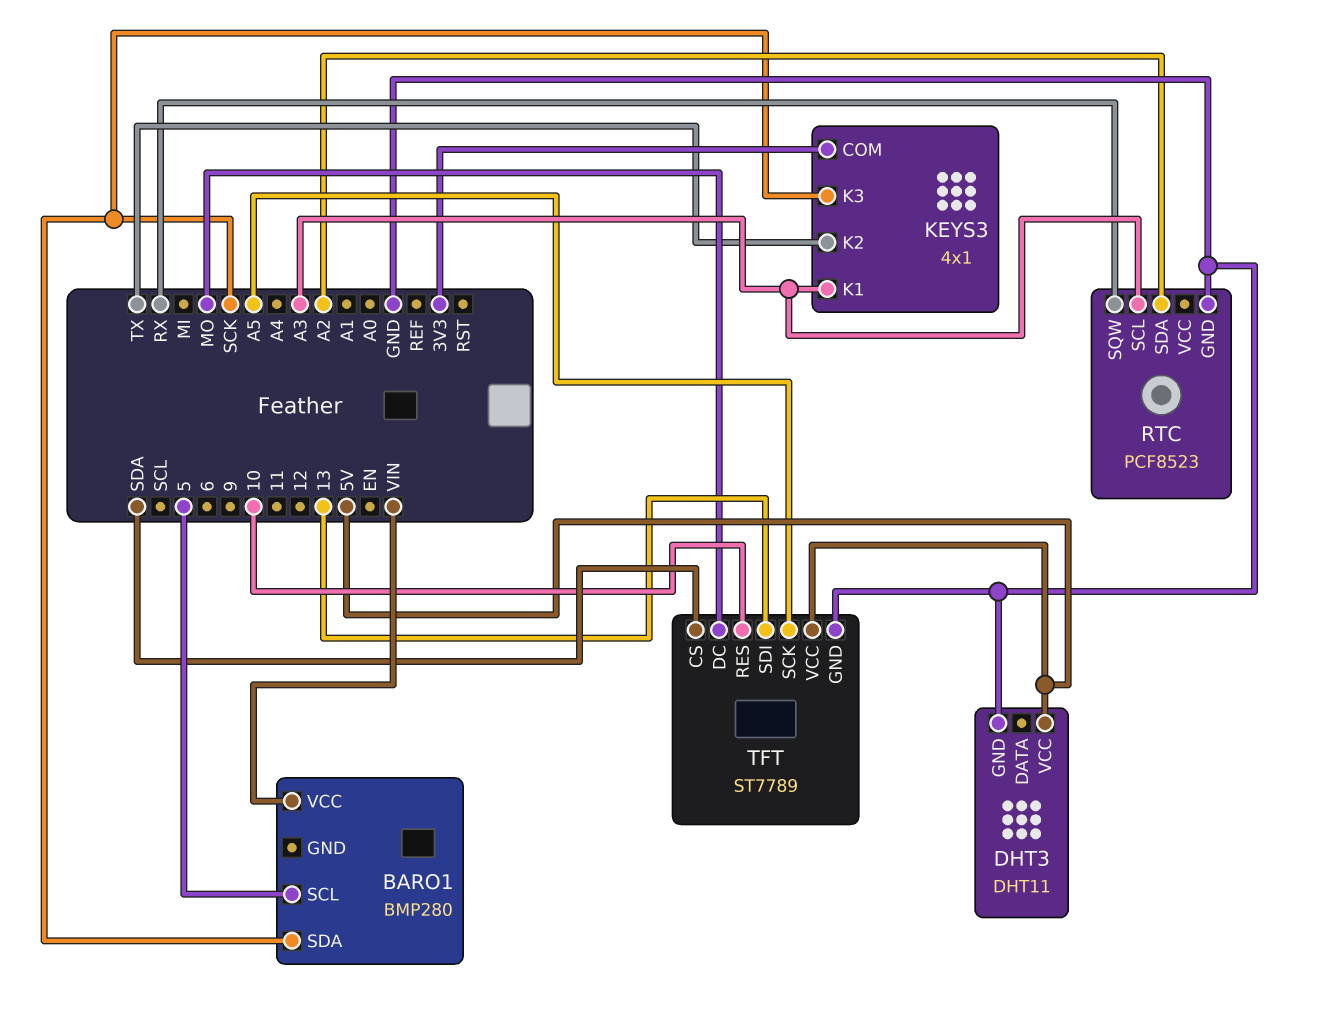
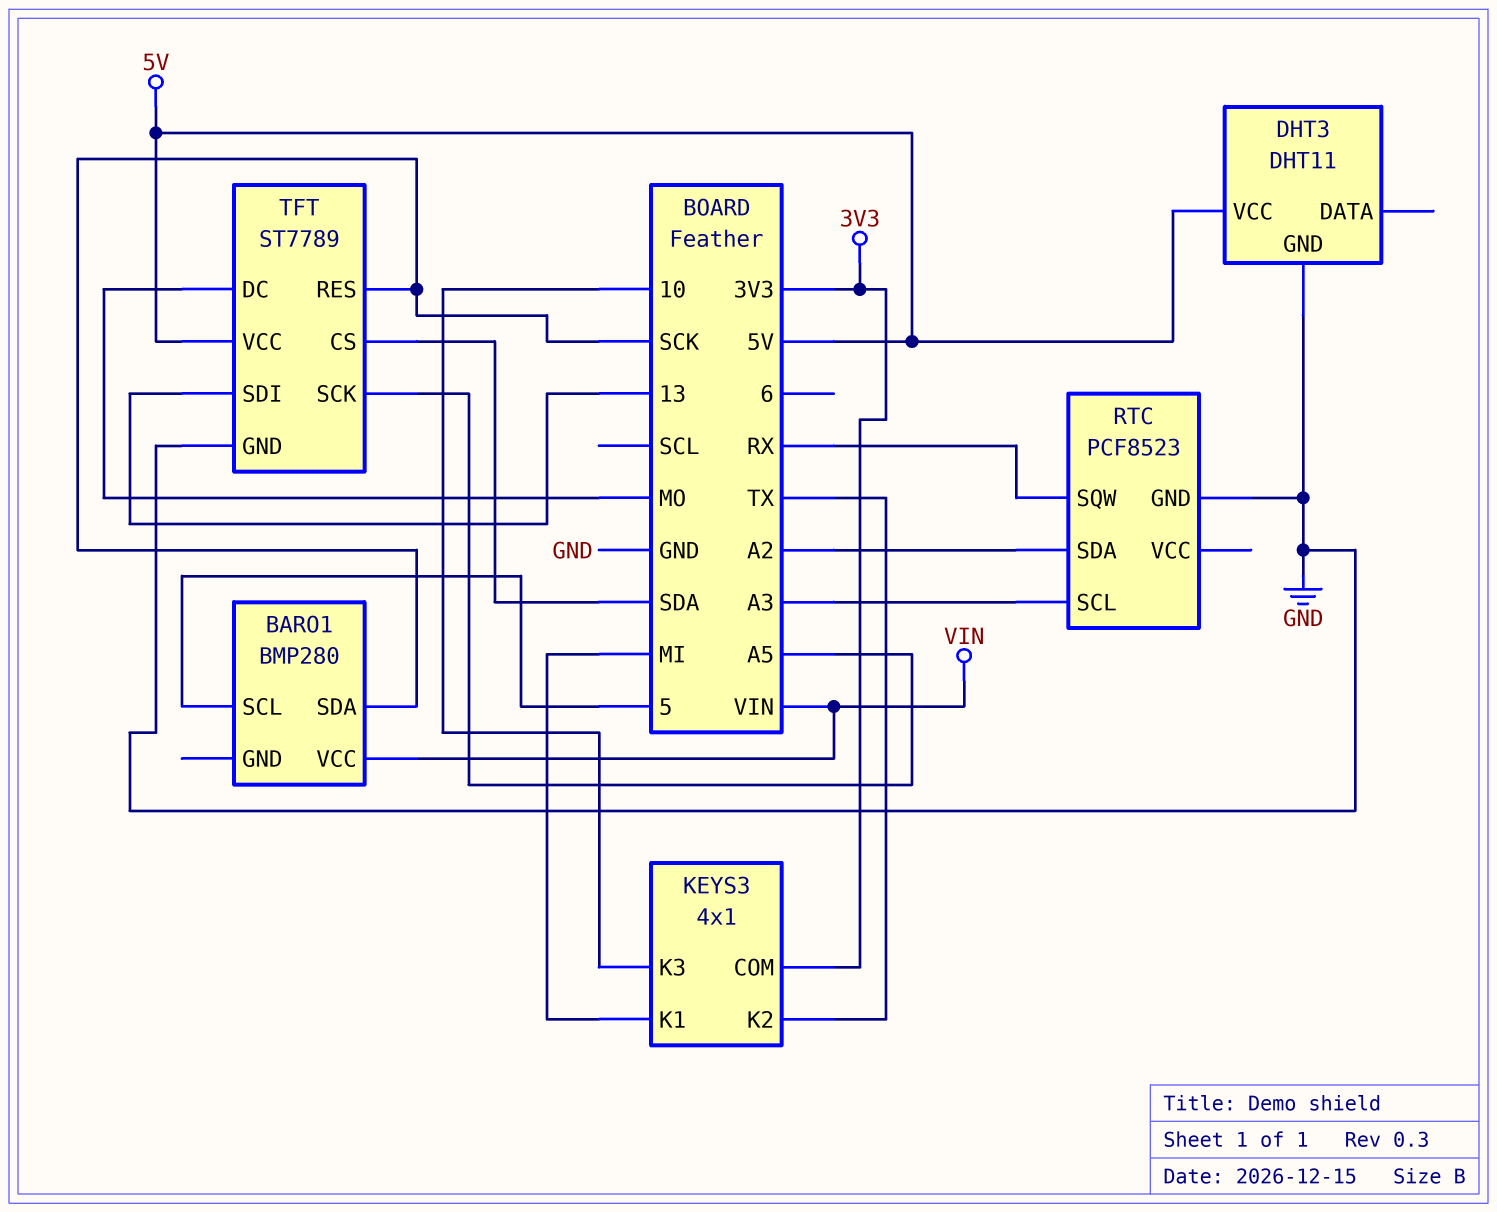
KEYS3 pin K1: A3 -> MI
KEYS3 pin K3: SCK -> 10
TFT pin RES: 10 -> SCK

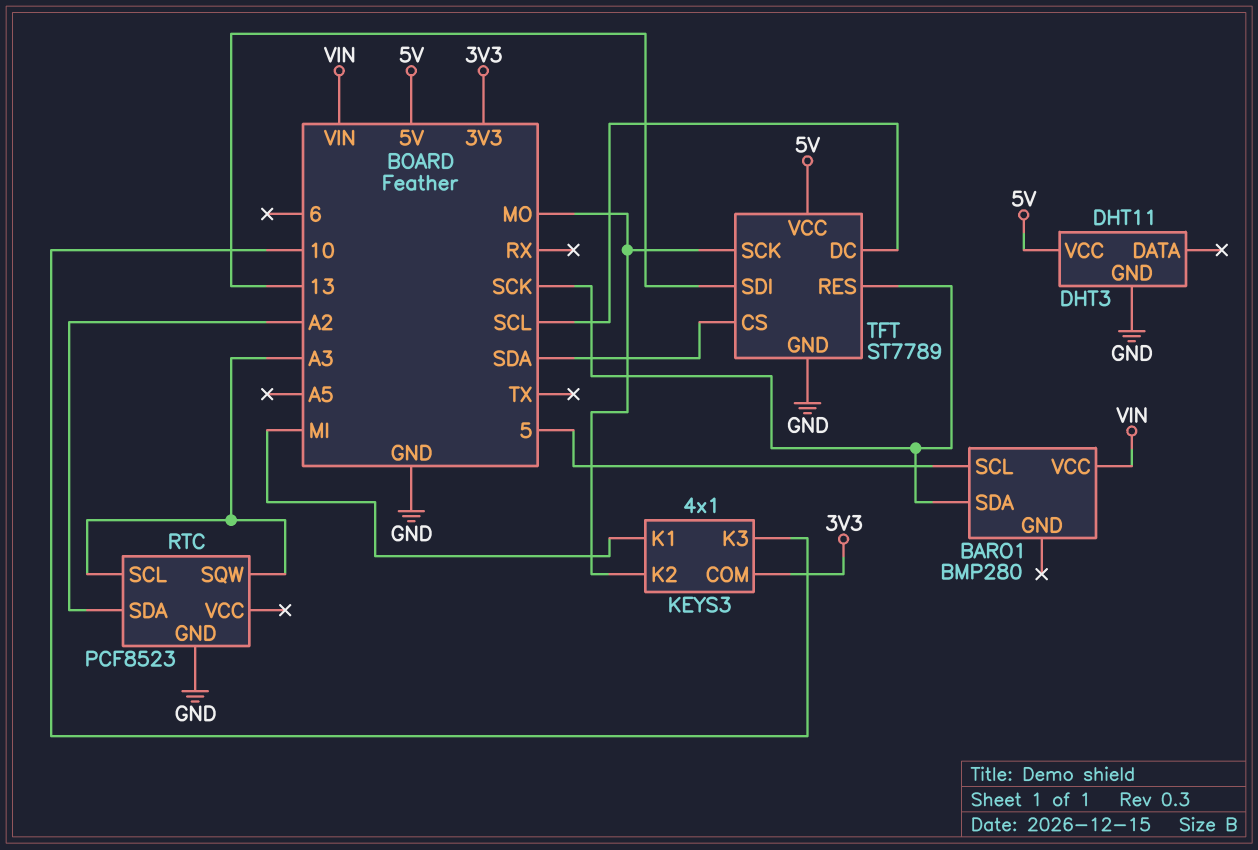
KEYS3 pin K2: TX -> MO
RTC pin SQW: RX -> A3
TFT pin DC: MO -> SCL
TFT pin SCK: A5 -> MO

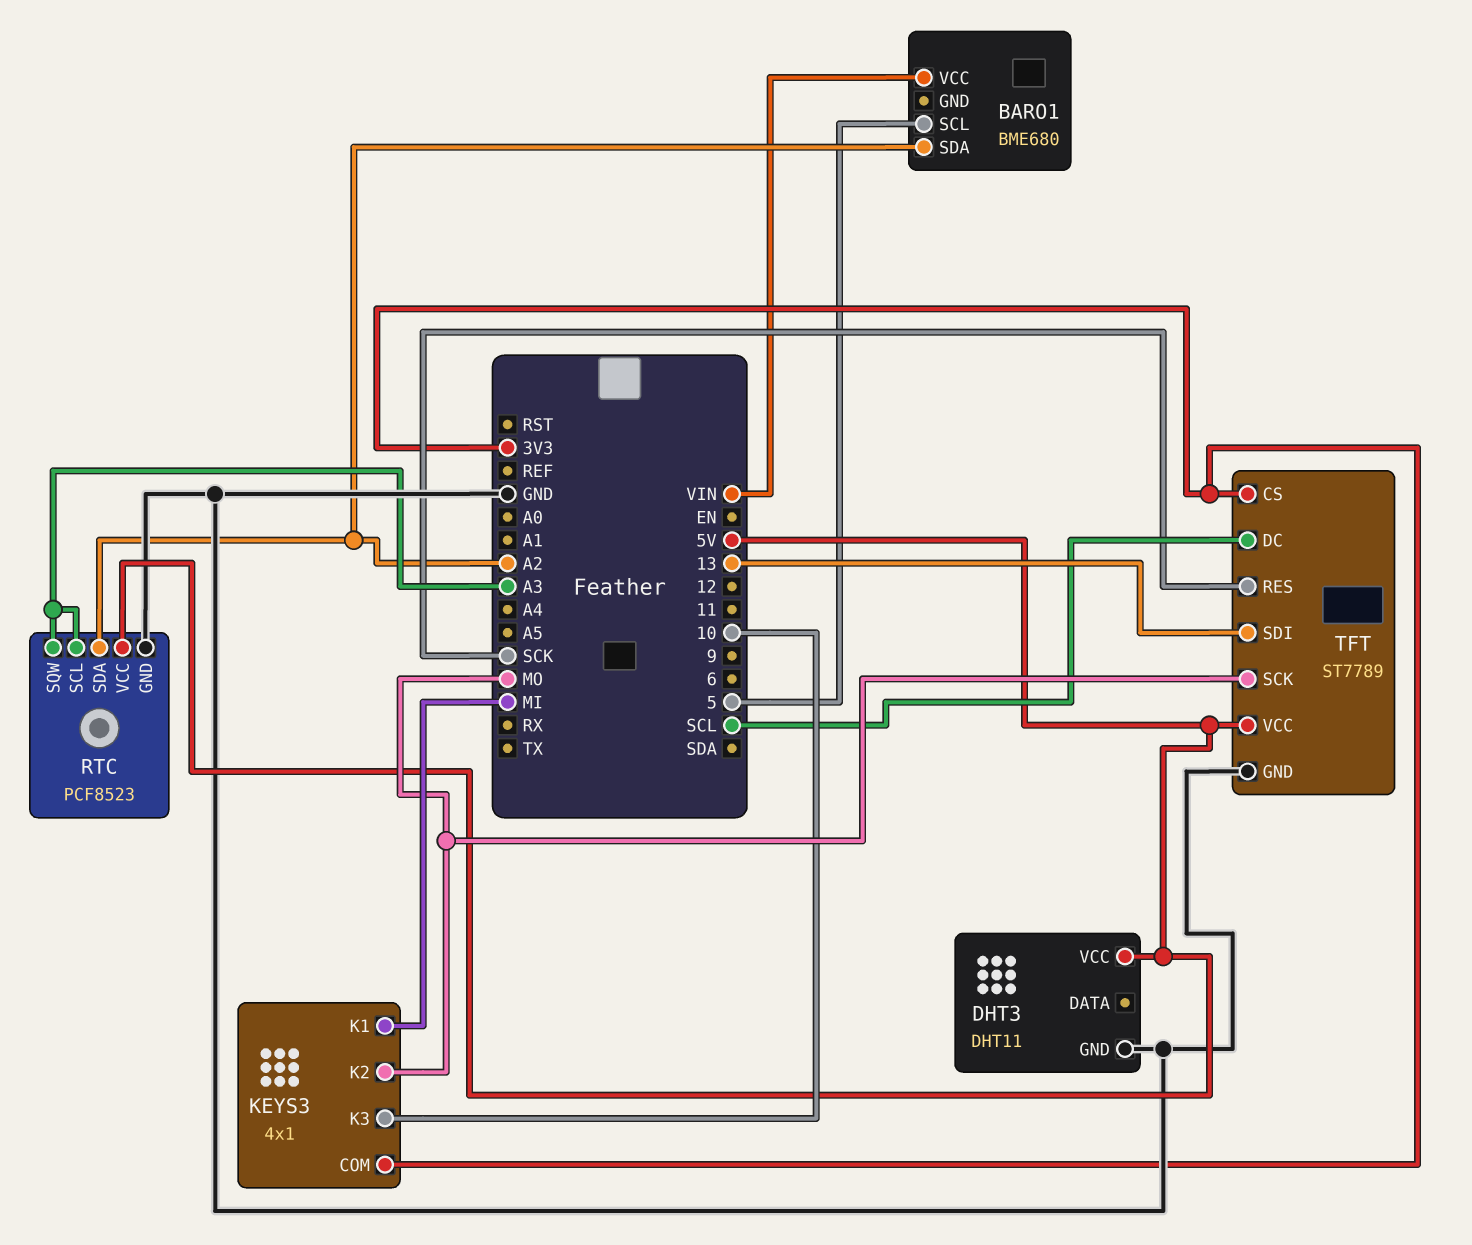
BARO1: BMP280 -> BME680
BARO1 pin SDA: SCK -> A2
RTC pin VCC: none -> 5V
TFT pin CS: SDA -> 3V3

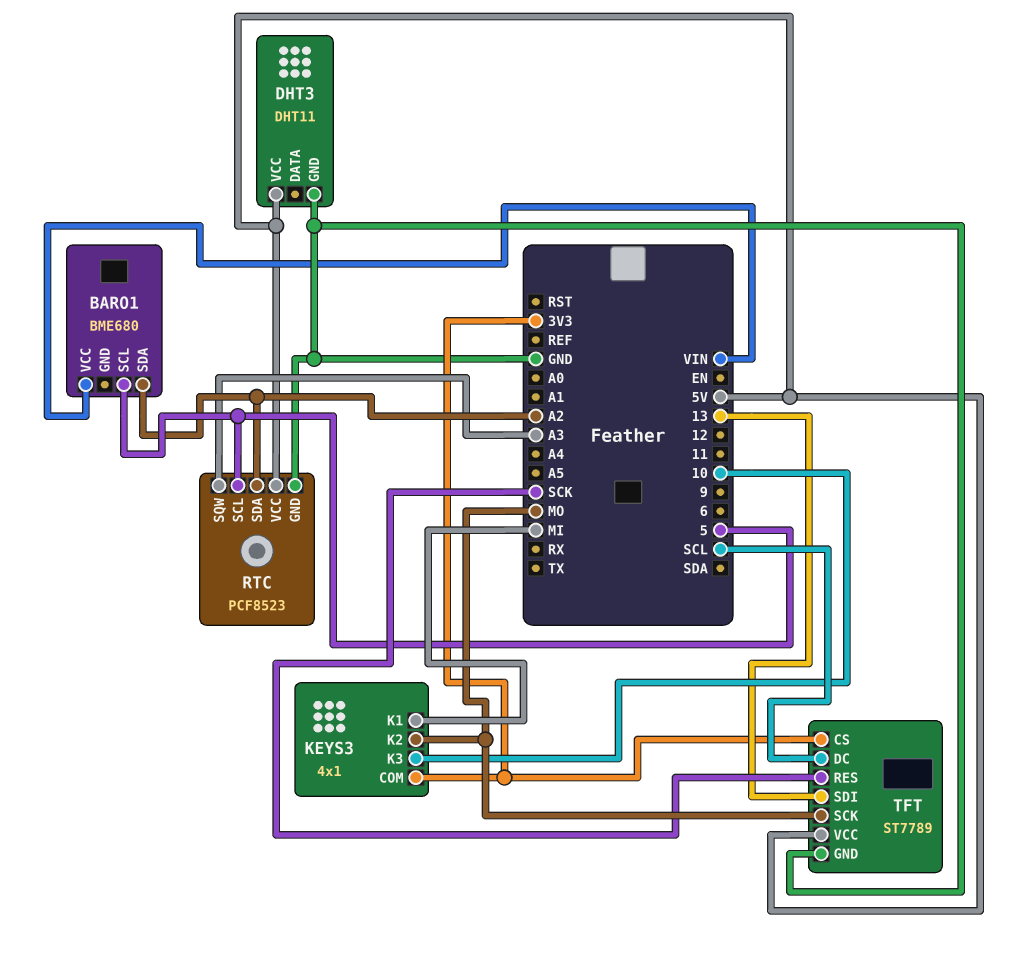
RTC pin SCL: A3 -> 5

